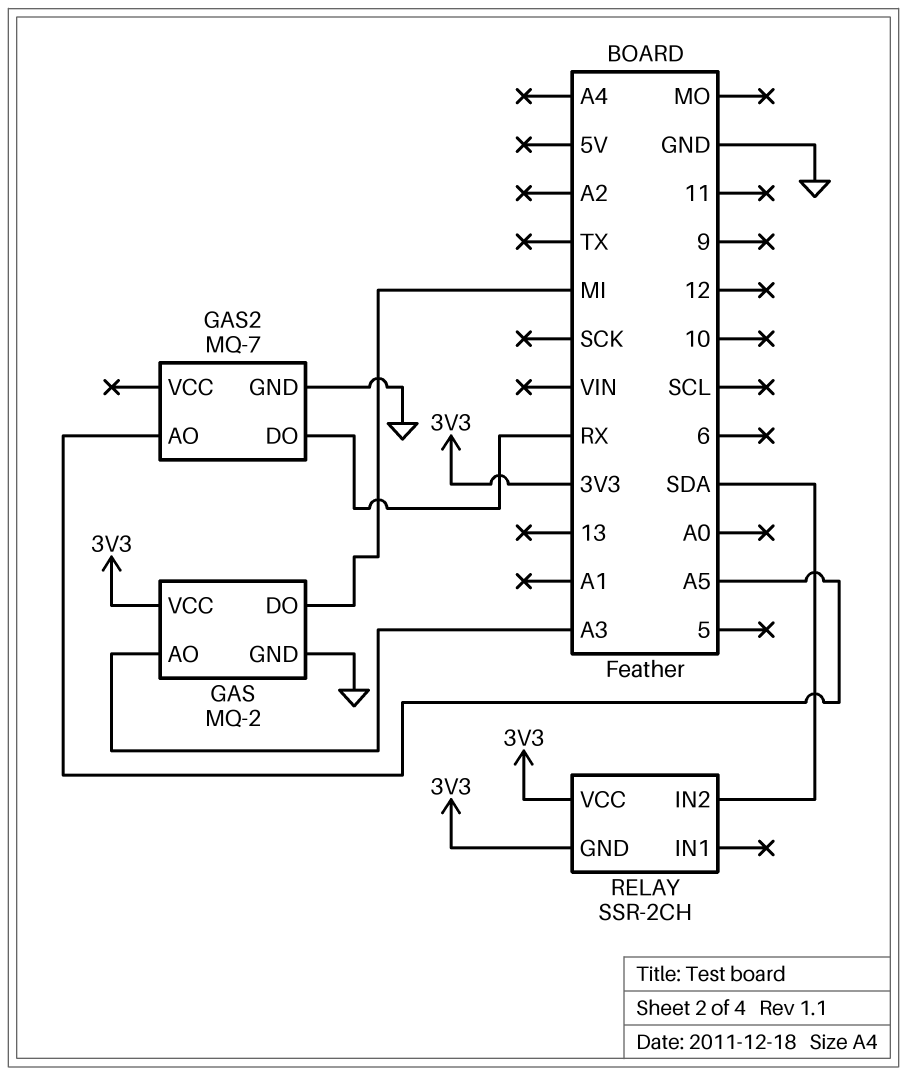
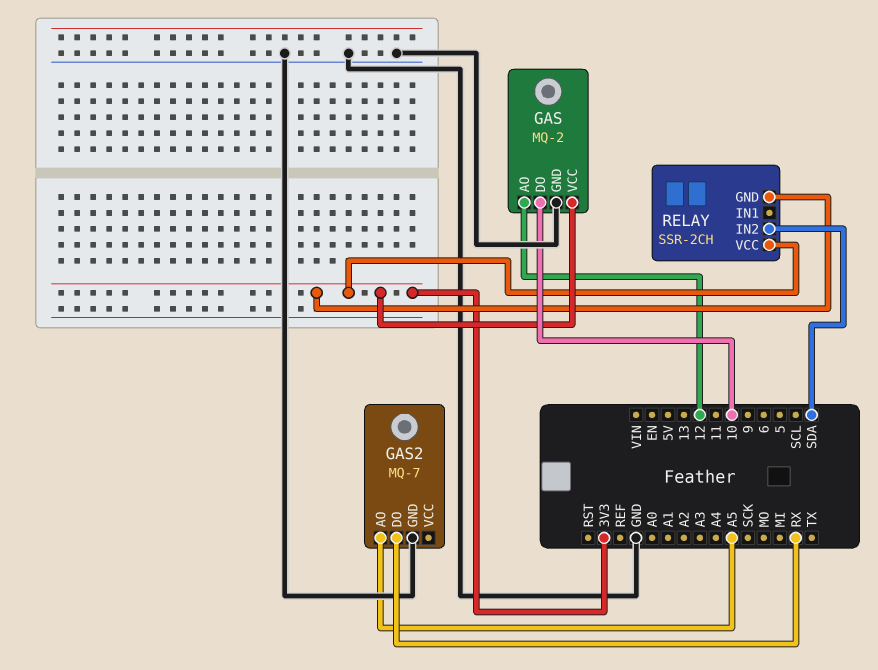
GAS pin AO: A3 -> 12
GAS pin DO: MI -> 10

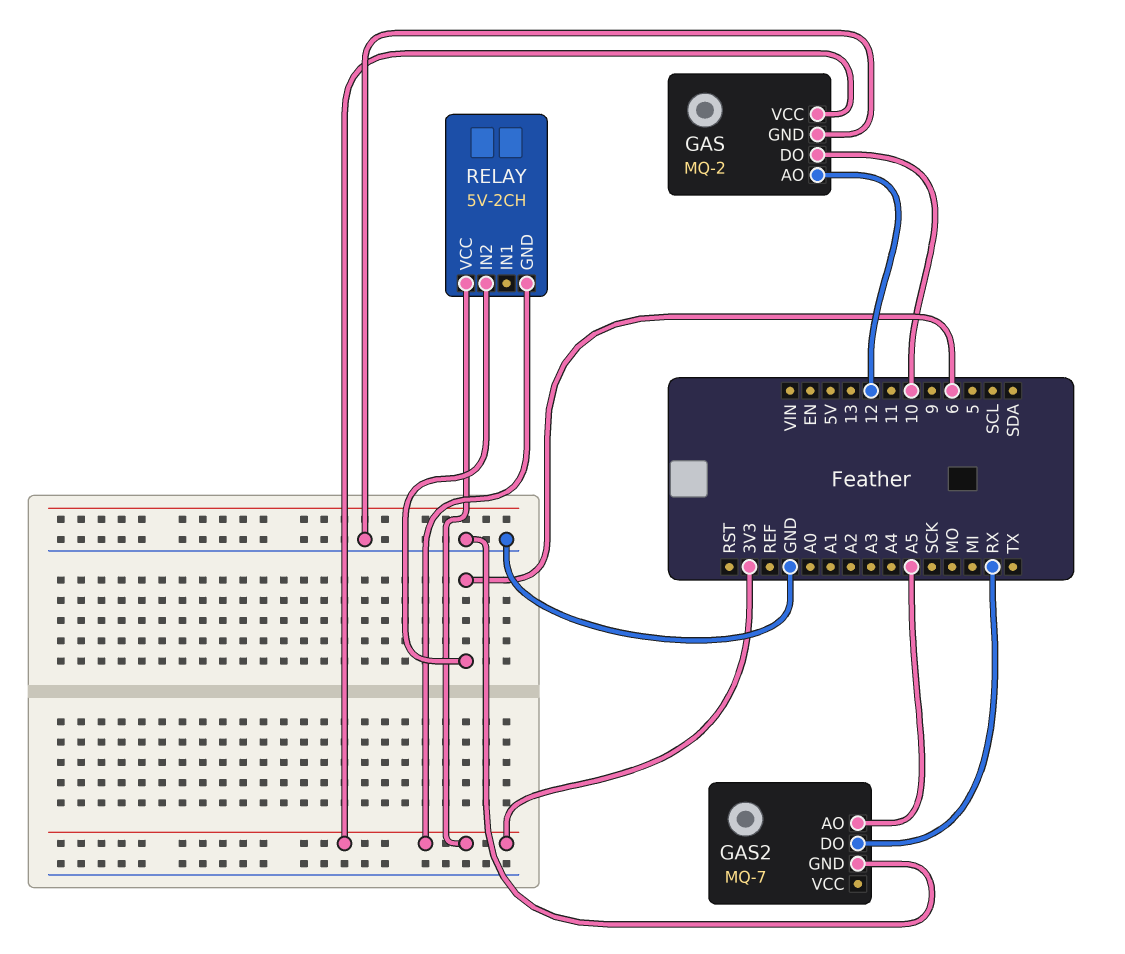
RELAY: SSR-2CH -> 5V-2CH
RELAY pin IN2: SDA -> 6

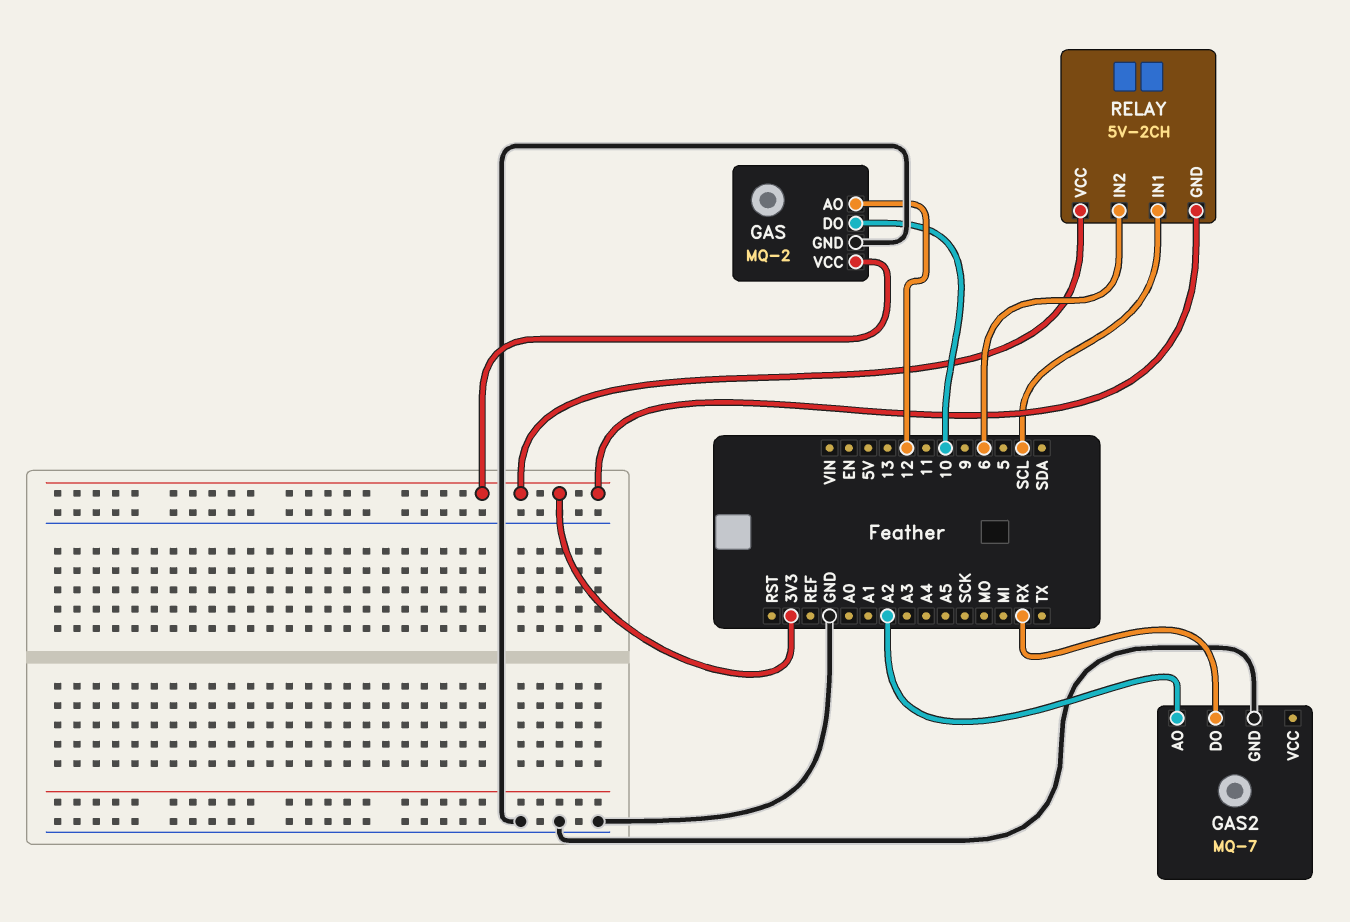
GAS2 pin AO: A5 -> A2
RELAY pin IN1: none -> SCL

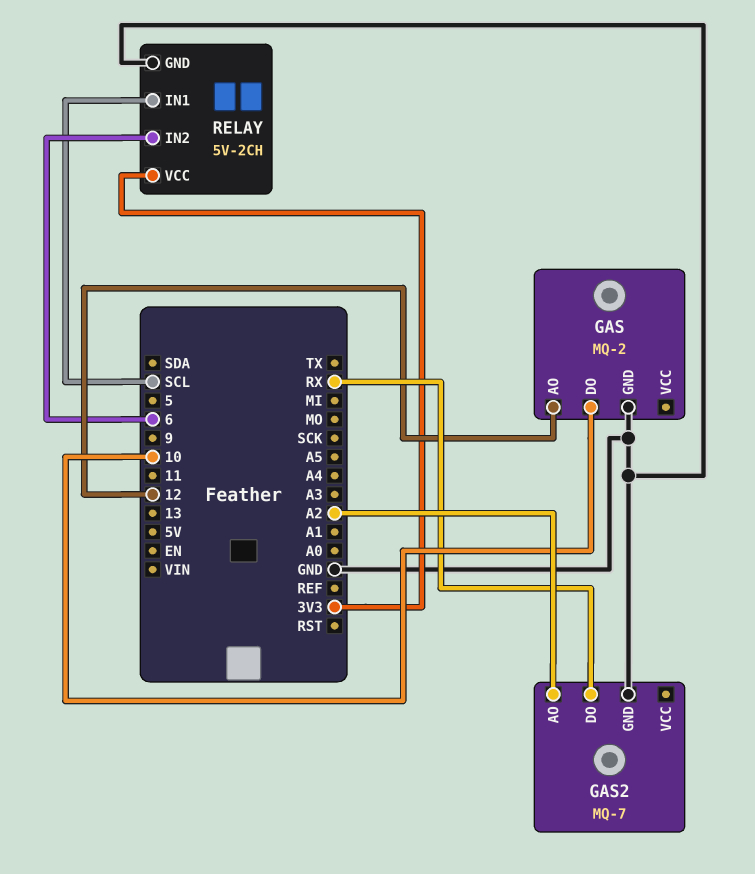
GAS pin VCC: 3V3 -> none
RELAY pin GND: 3V3 -> GND

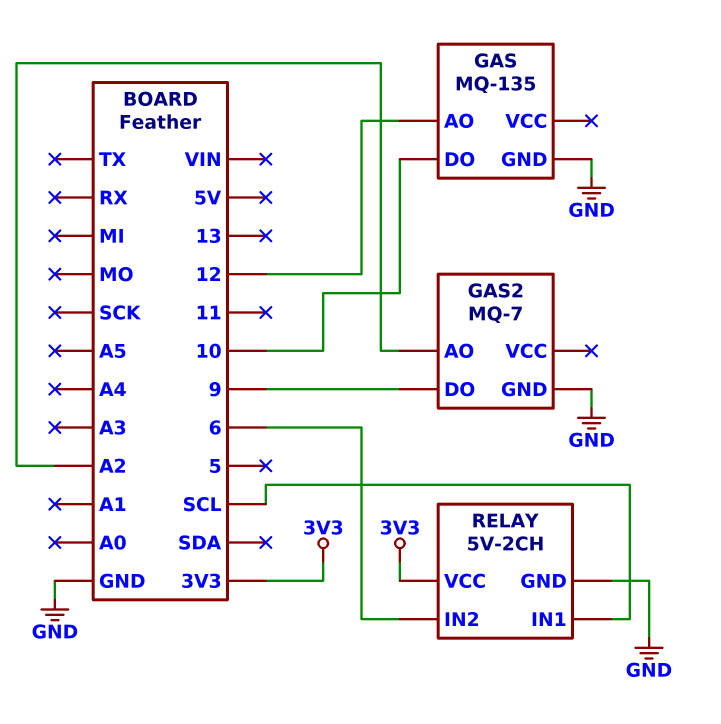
GAS: MQ-2 -> MQ-135
GAS2 pin DO: RX -> 9

